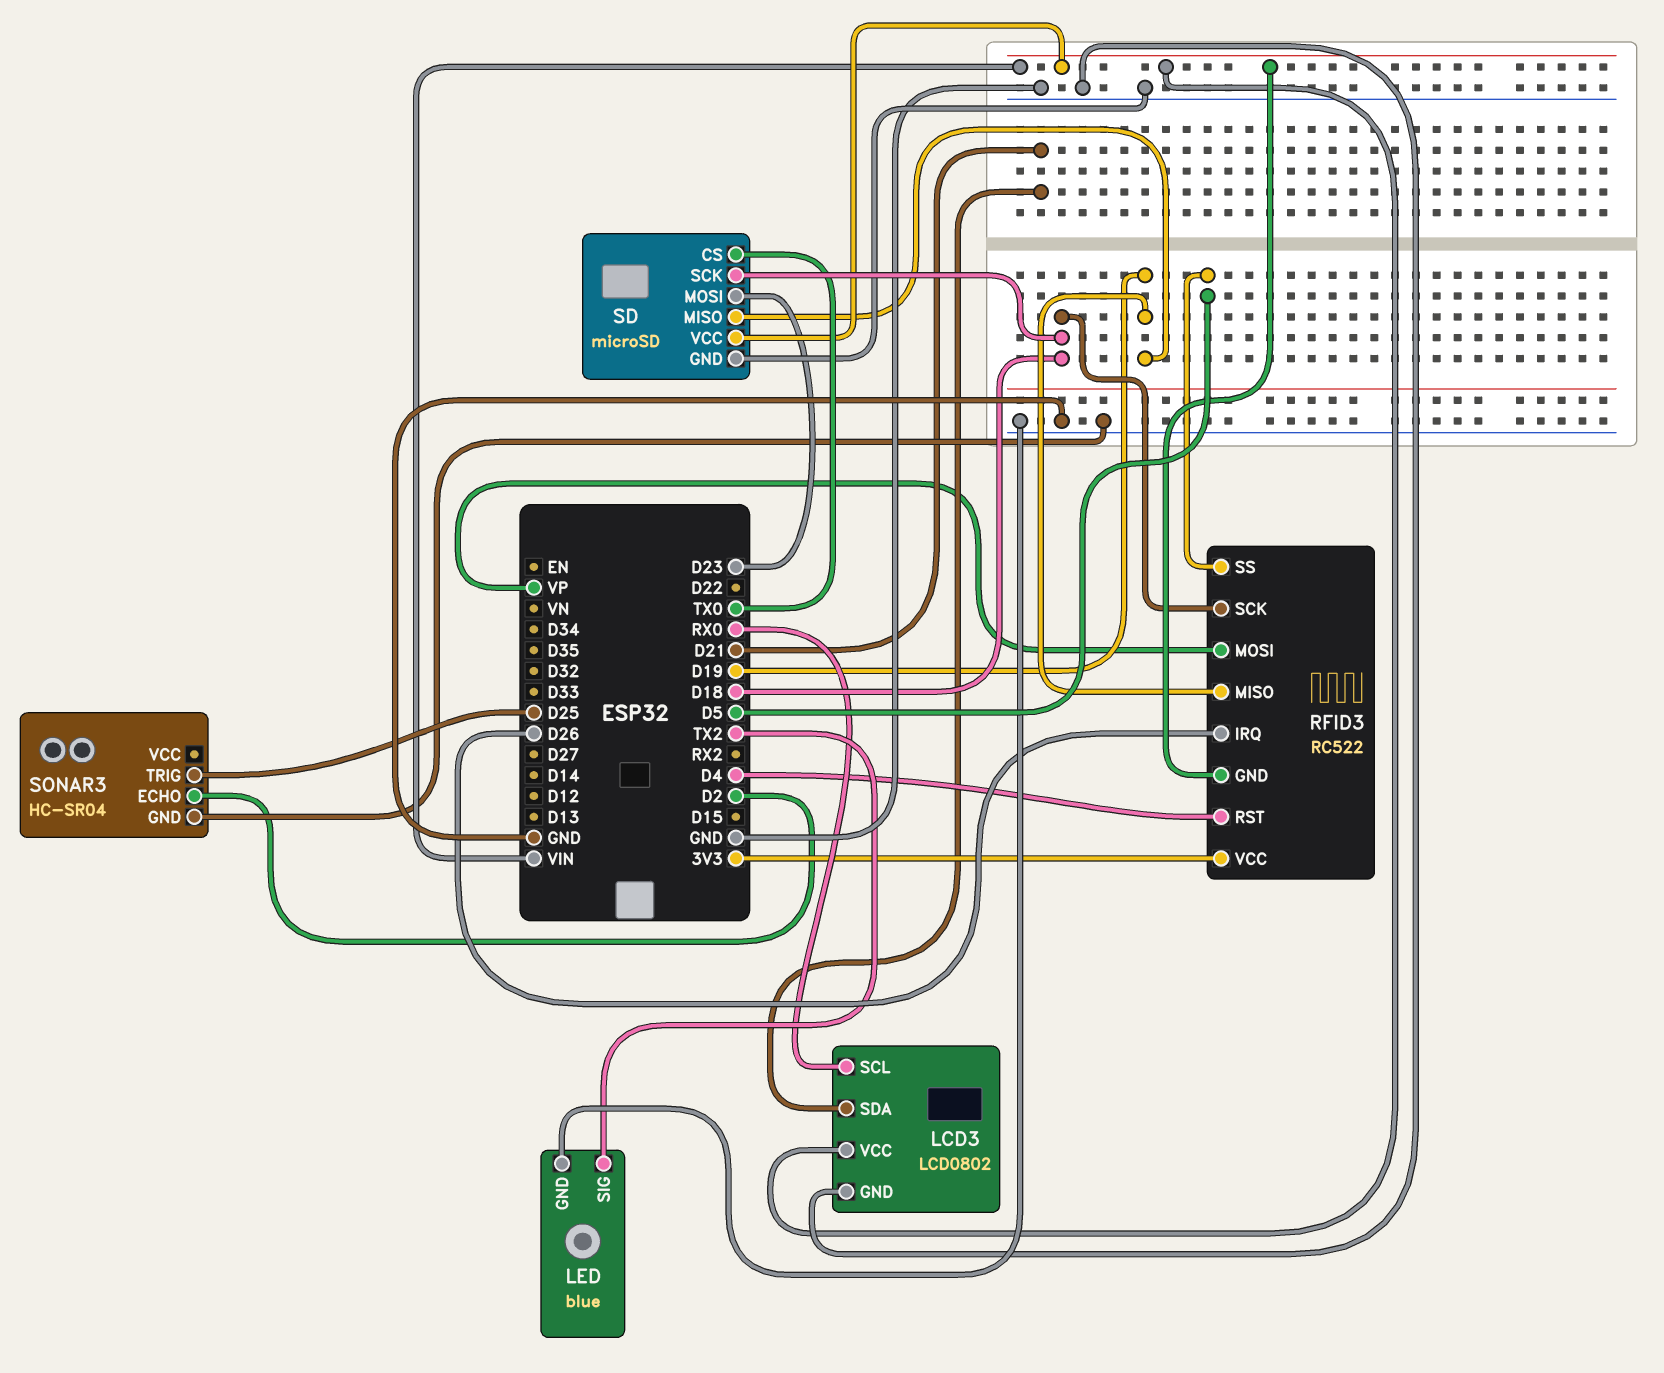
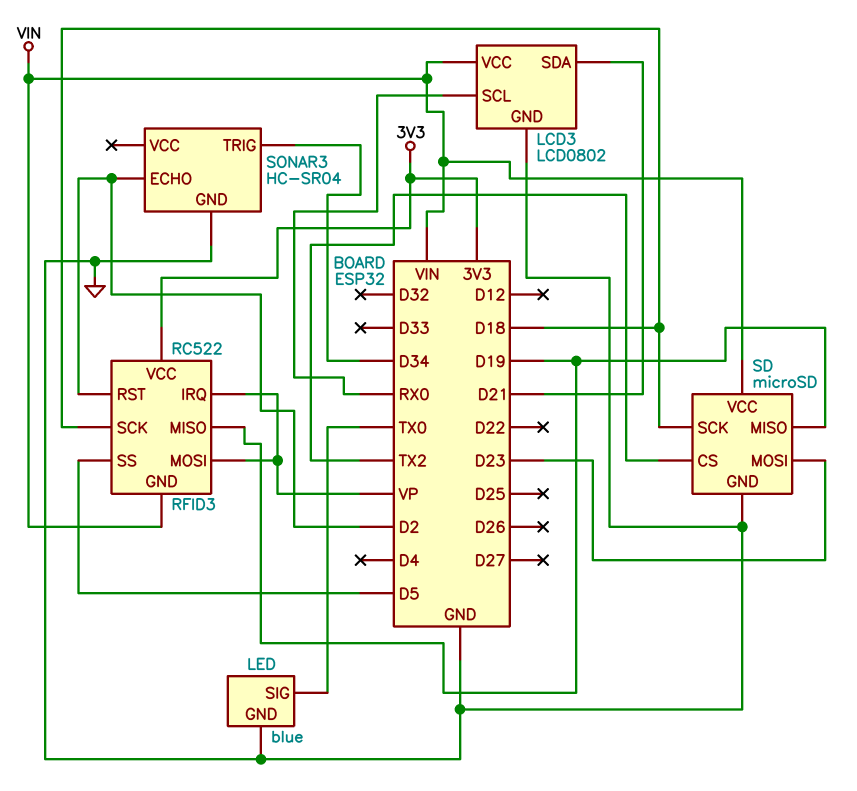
LED pin SIG: TX2 -> TX0
RFID3 pin IRQ: D26 -> VP
RFID3 pin RST: D4 -> D2
SD pin CS: TX0 -> TX2
SONAR3 pin TRIG: D25 -> D34

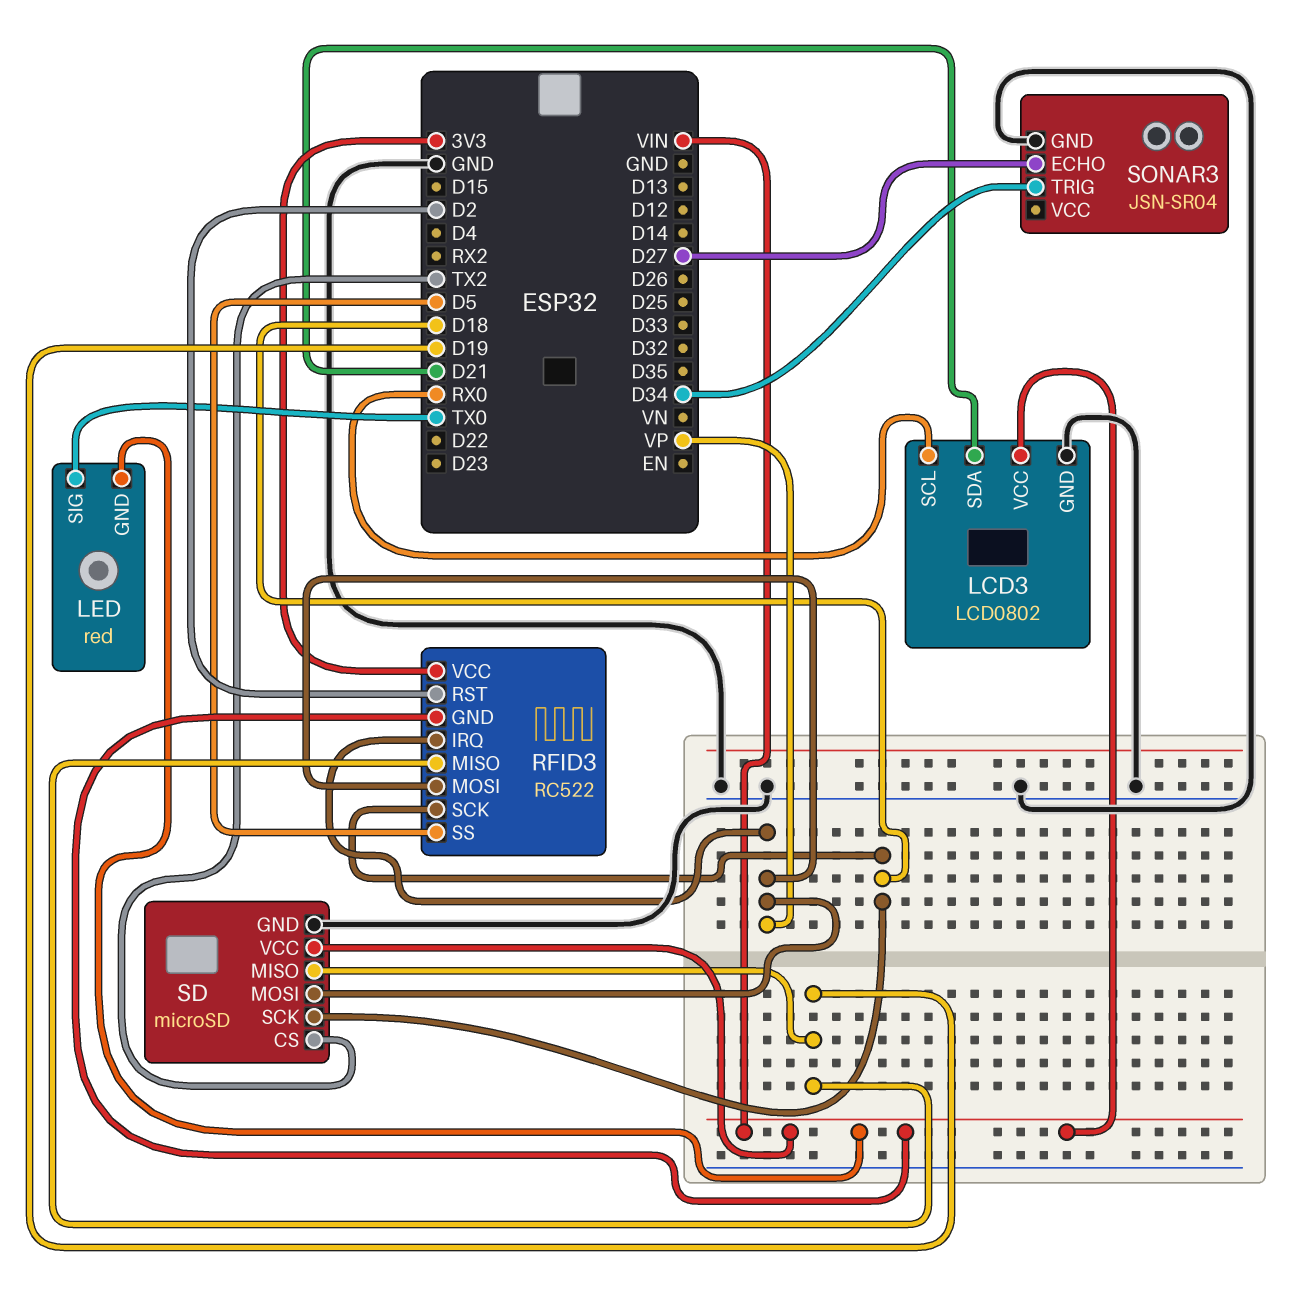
LED: blue -> red
LED pin GND: GND -> VIN
SD pin MOSI: D23 -> VP
SONAR3: HC-SR04 -> JSN-SR04
SONAR3 pin ECHO: D2 -> D27

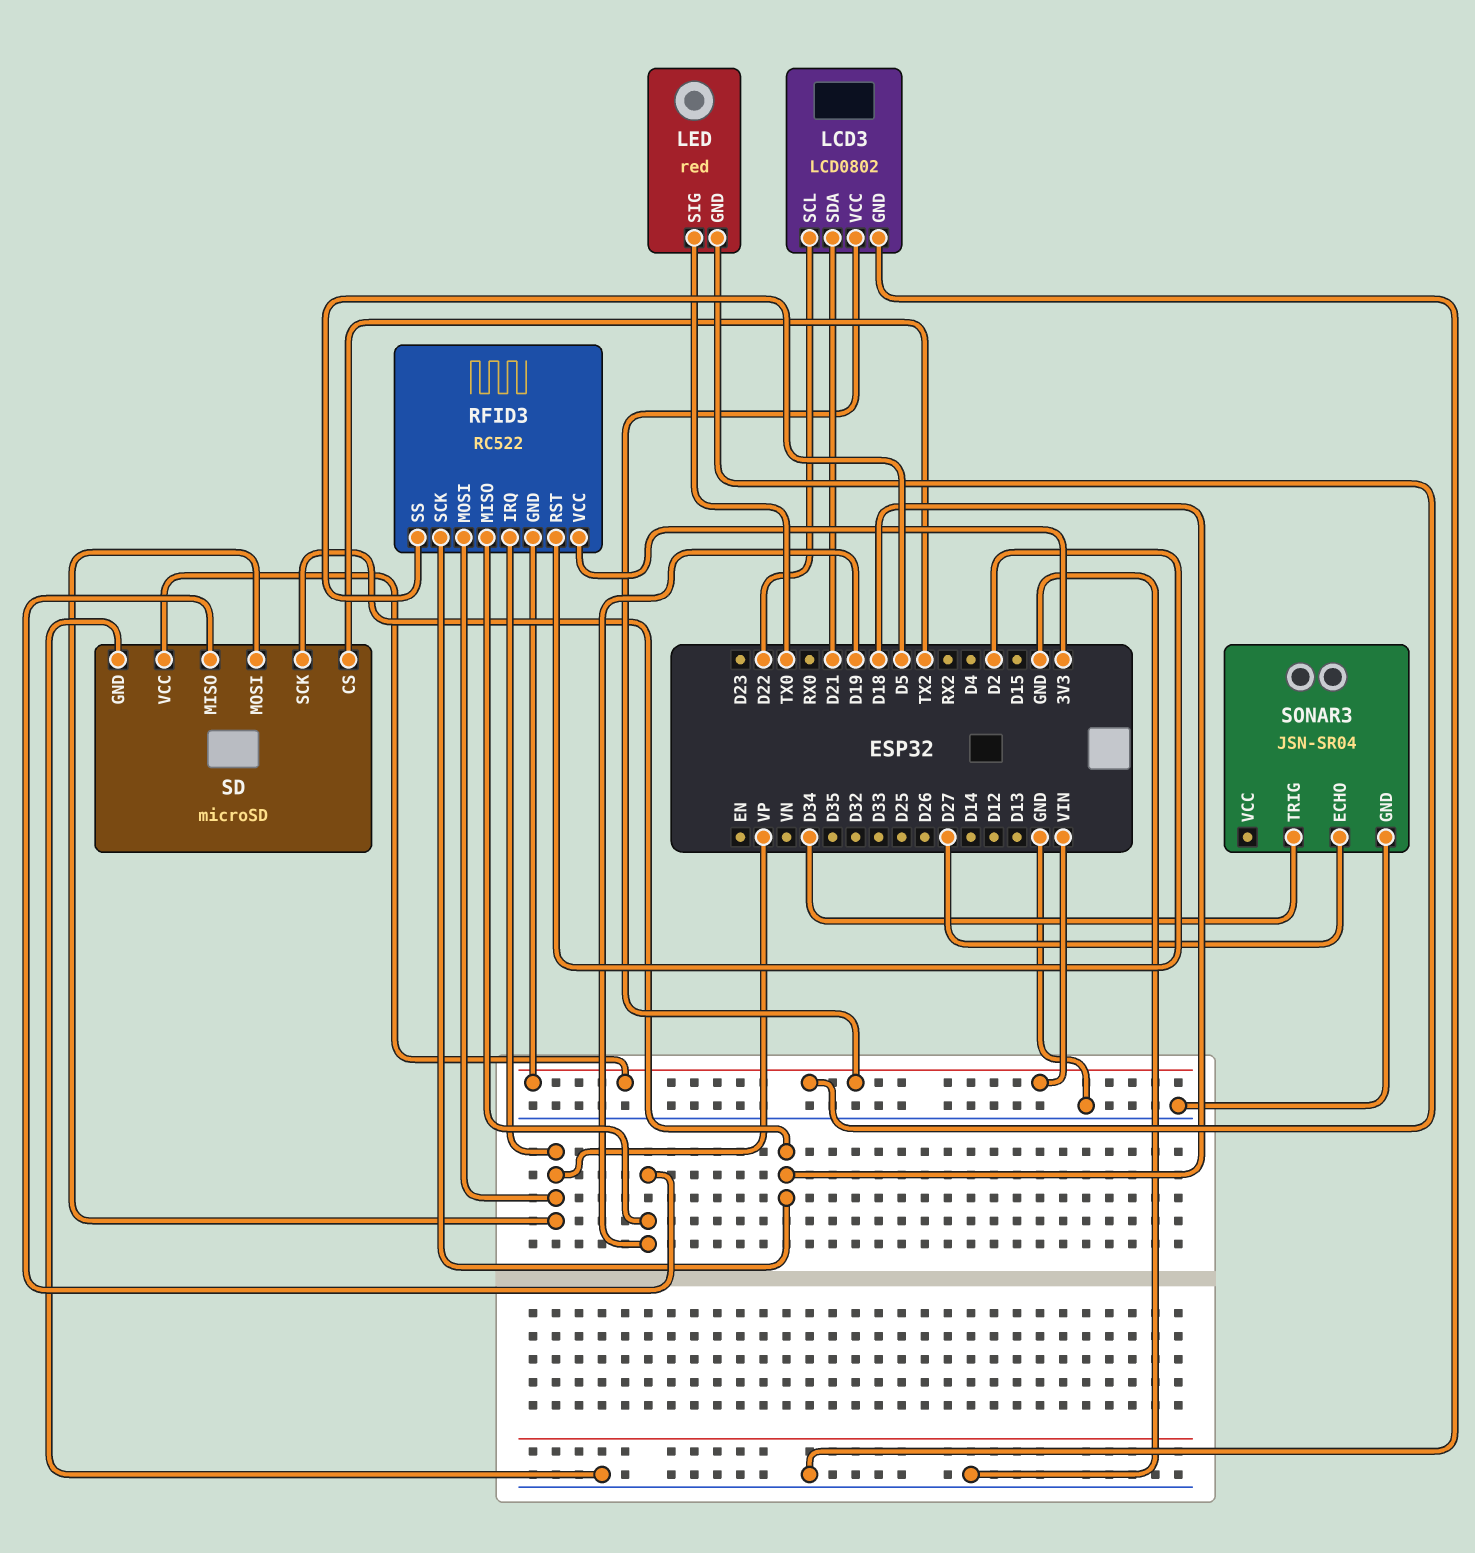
LCD3 pin SCL: RX0 -> D22

